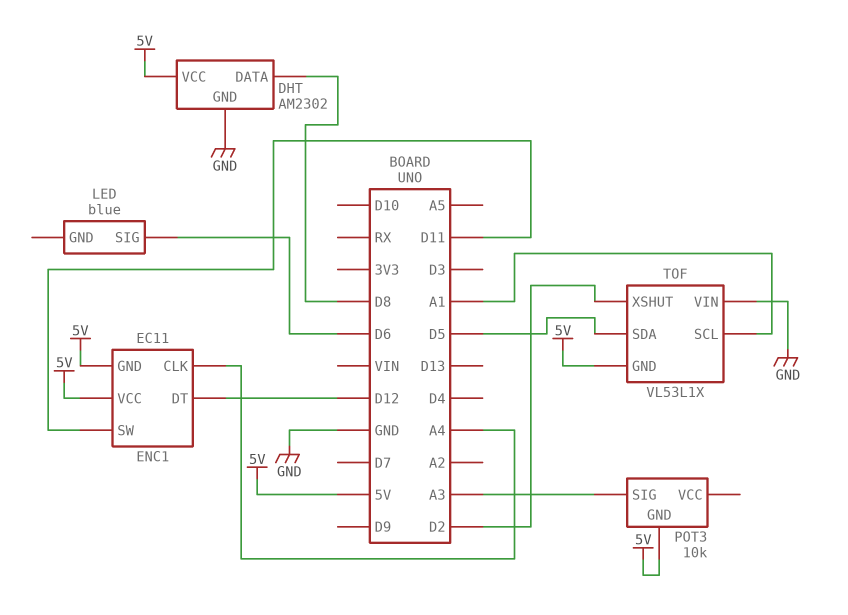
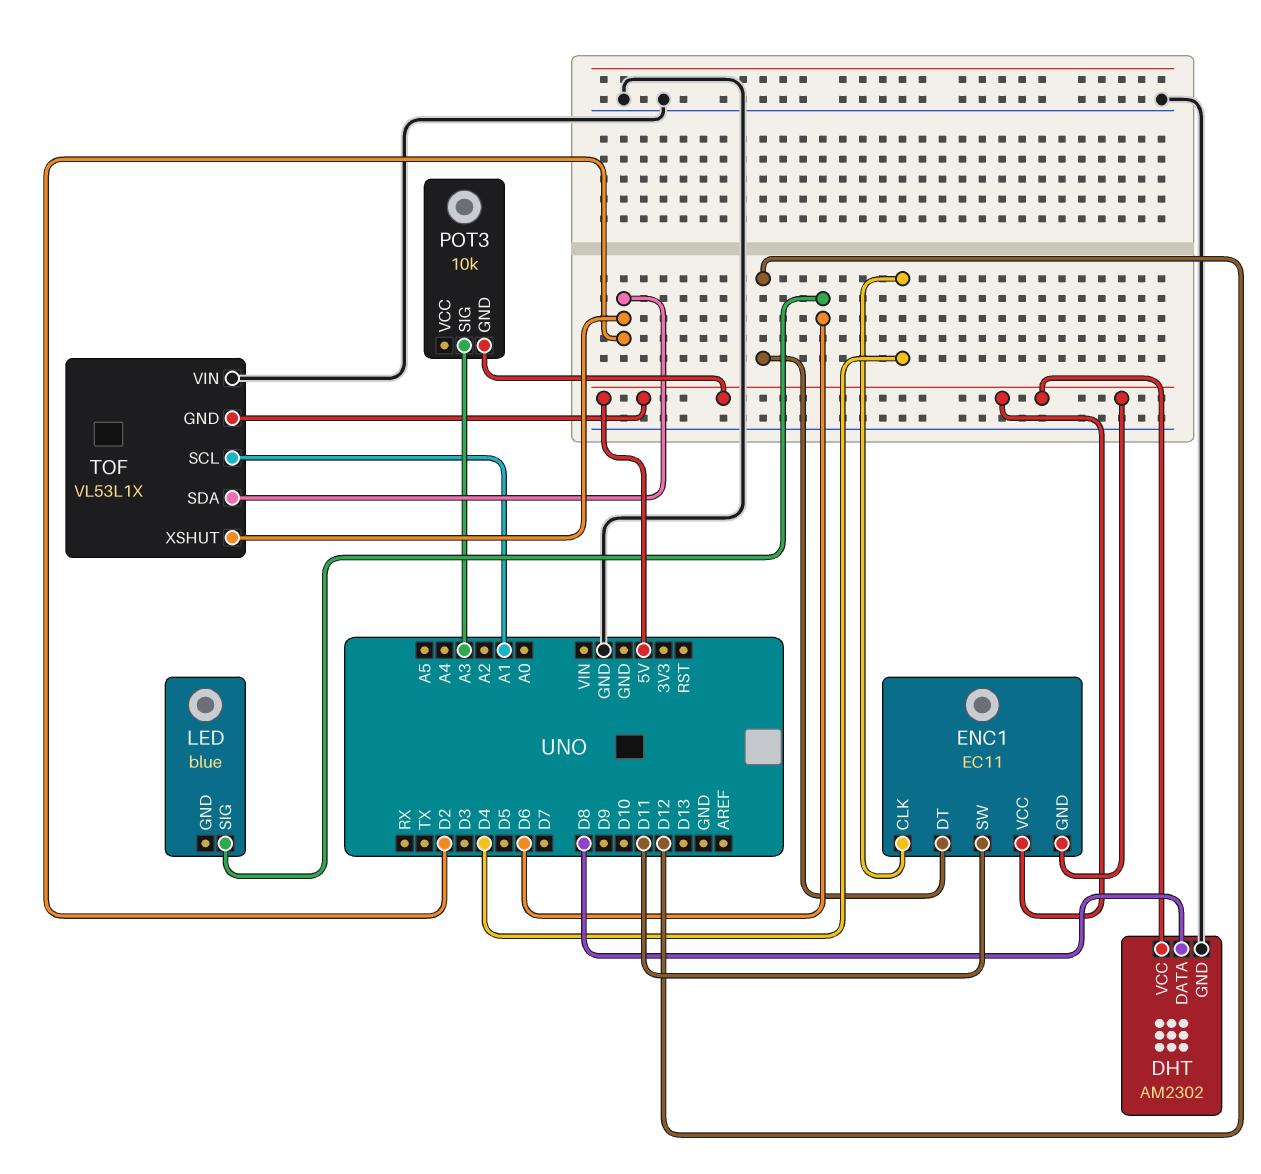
ENC1 pin CLK: A4 -> D4
TOF pin SDA: D5 -> D2

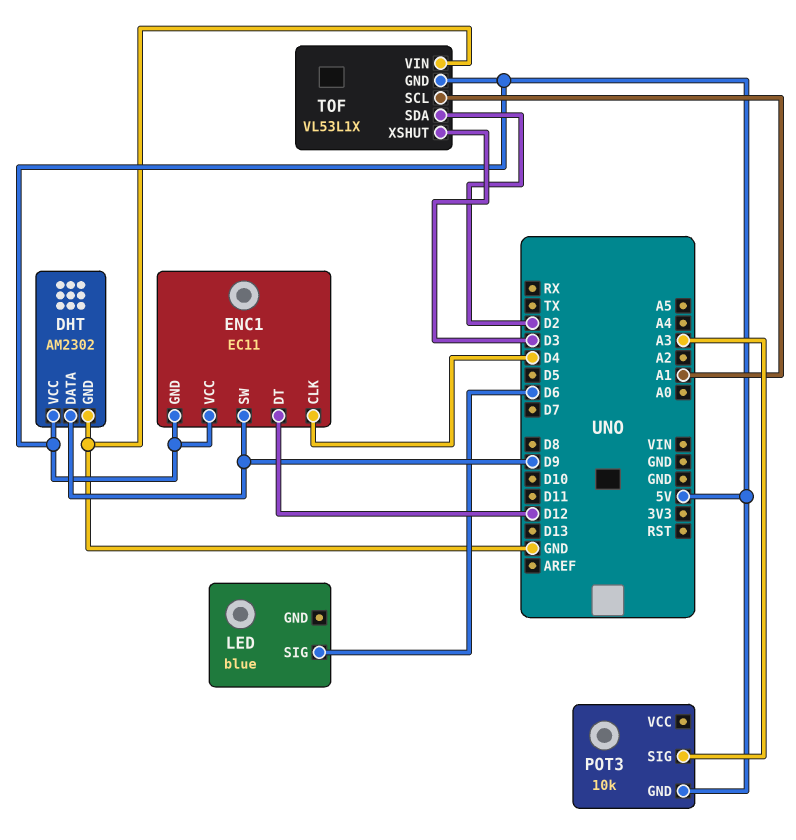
DHT pin DATA: D8 -> D9
ENC1 pin SW: D11 -> D9
TOF pin XSHUT: D2 -> D3

